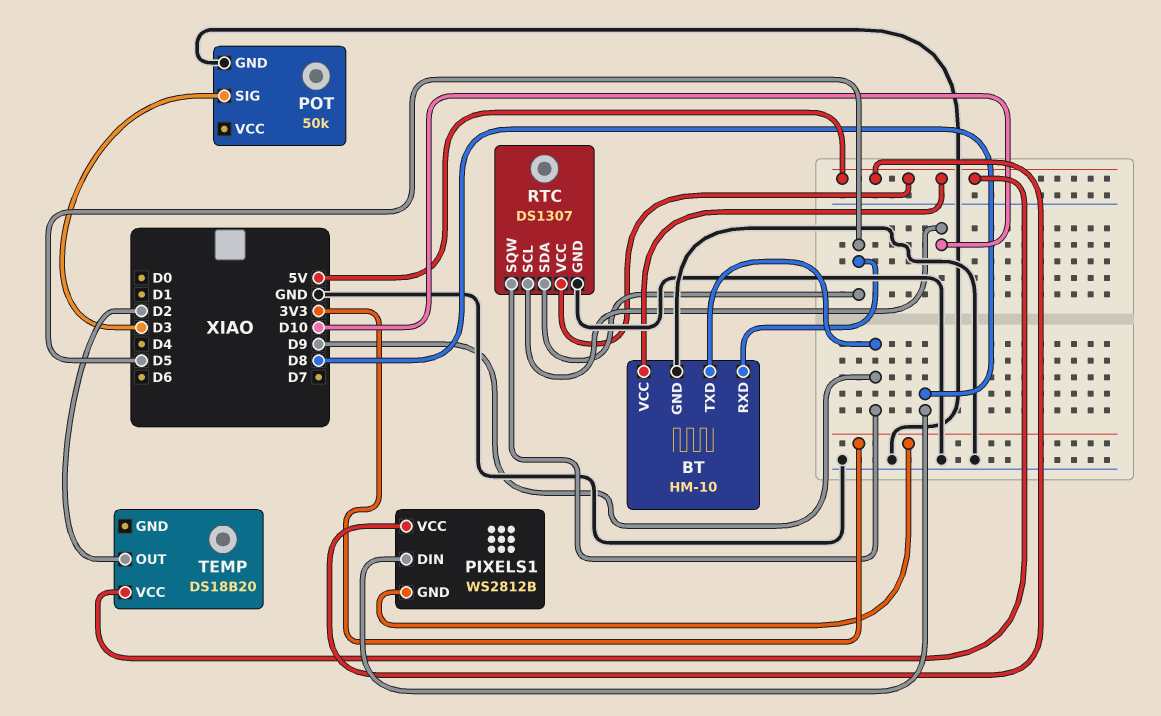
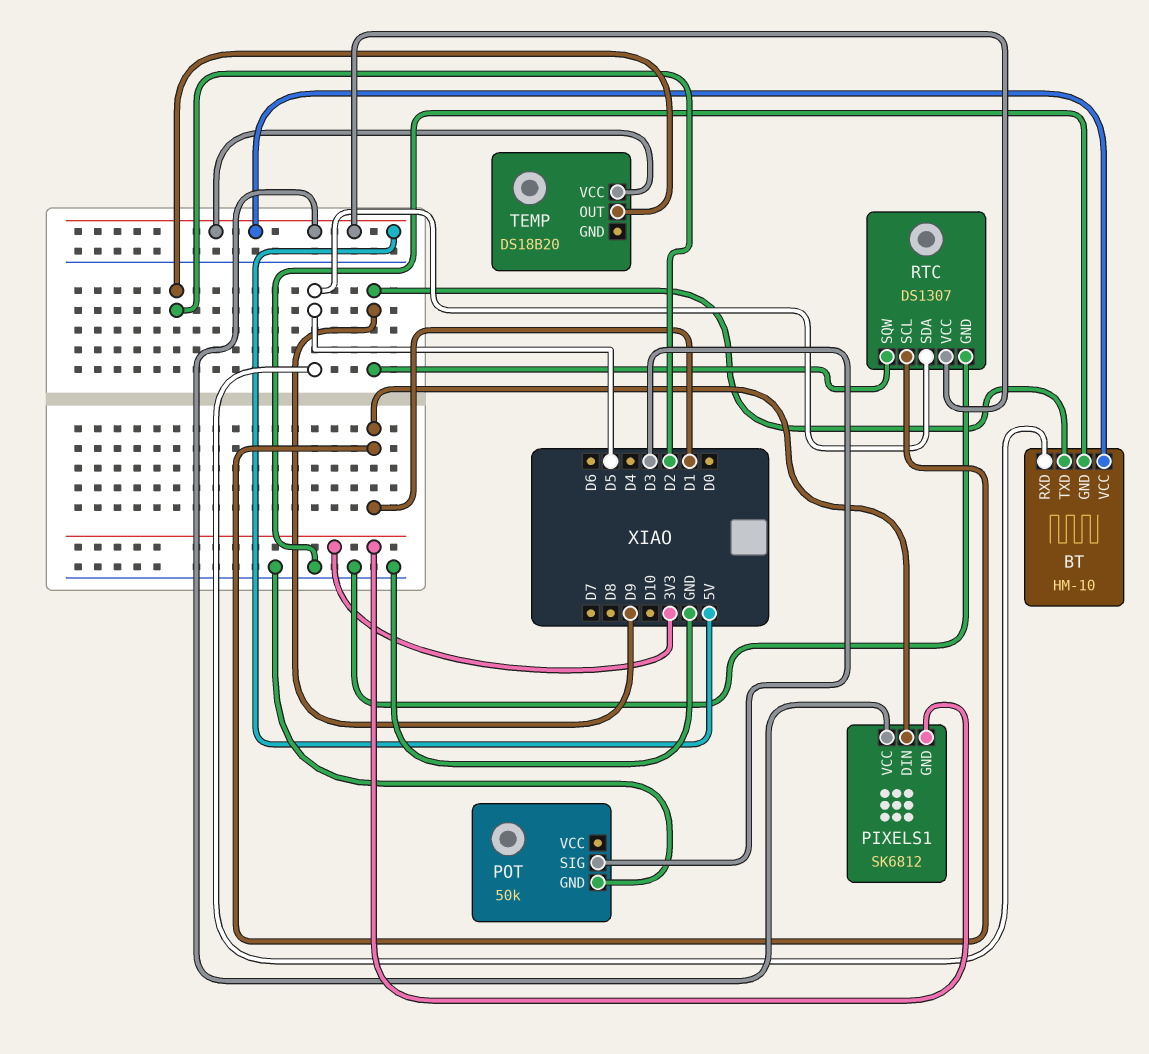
PIXELS1: WS2812B -> SK6812
PIXELS1 pin DIN: D8 -> D1
RTC pin SCL: D10 -> D1

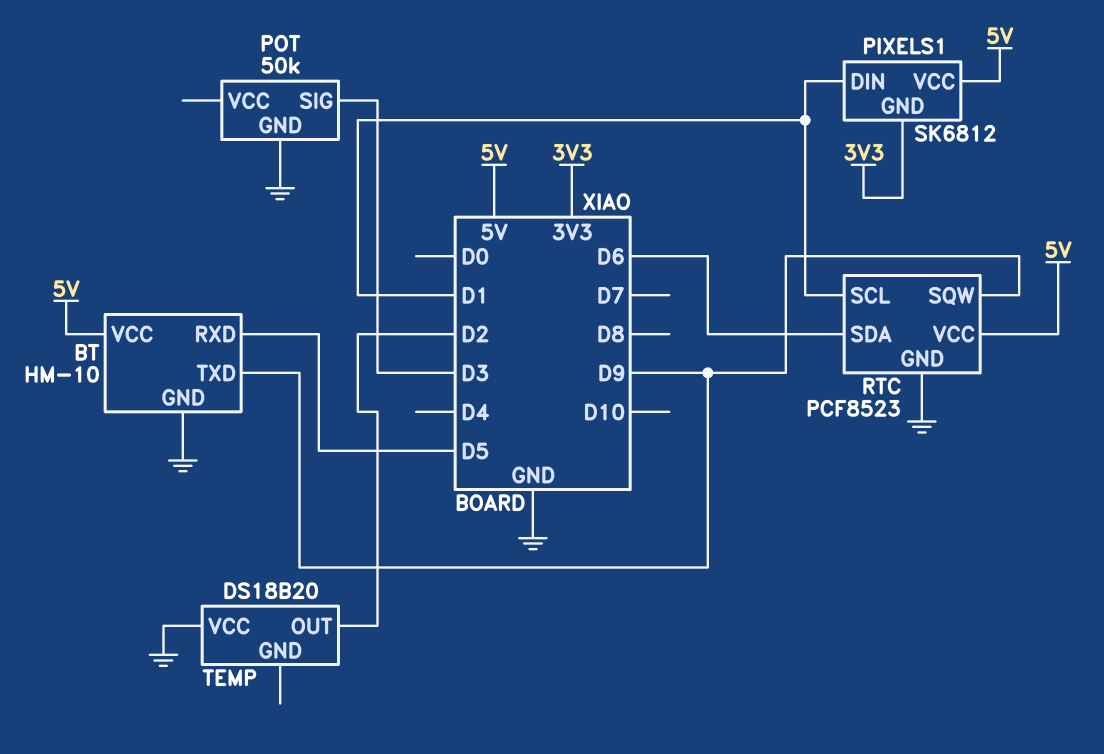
RTC: DS1307 -> PCF8523
RTC pin SDA: D5 -> D6
TEMP pin VCC: 5V -> GND

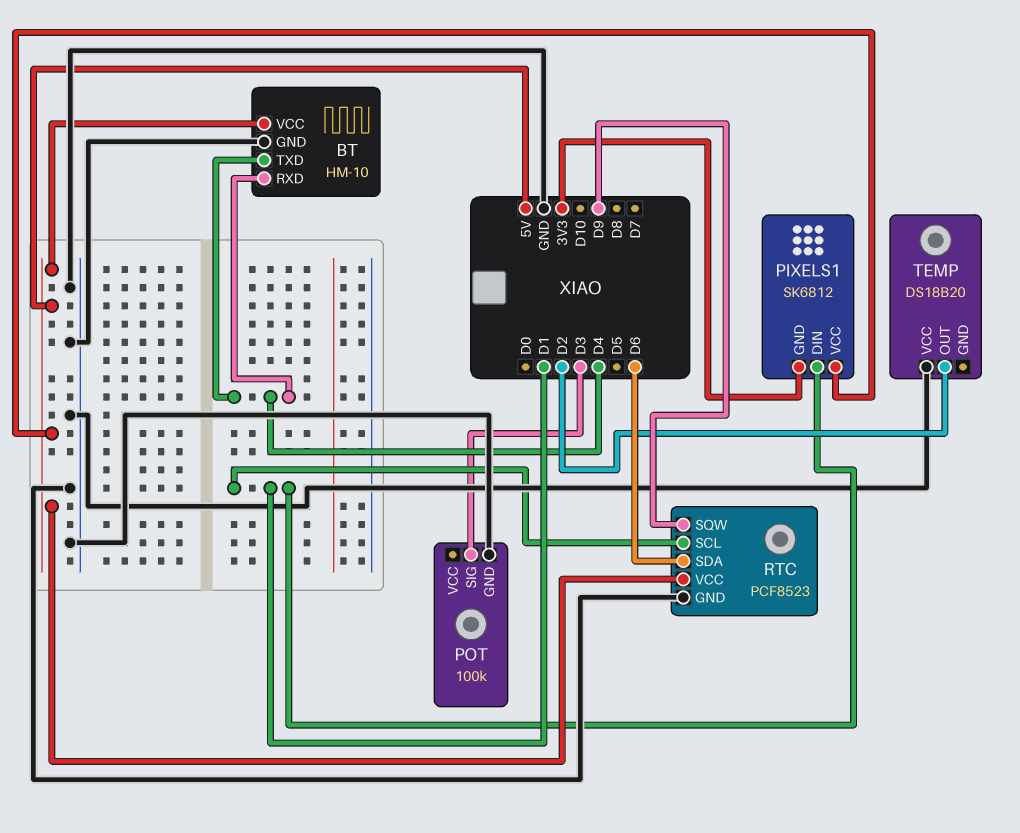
BT pin RXD: D5 -> D4
BT pin TXD: D9 -> D4
POT: 50k -> 100k

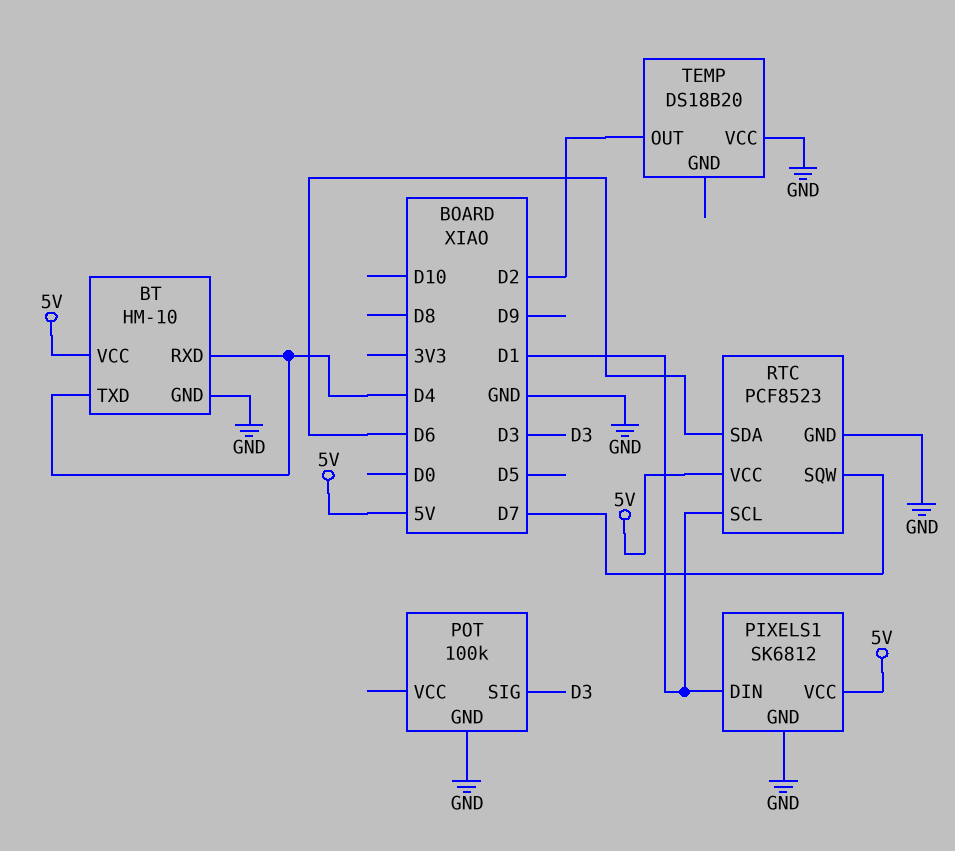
PIXELS1 pin GND: 3V3 -> GND
RTC pin SQW: D9 -> D7

